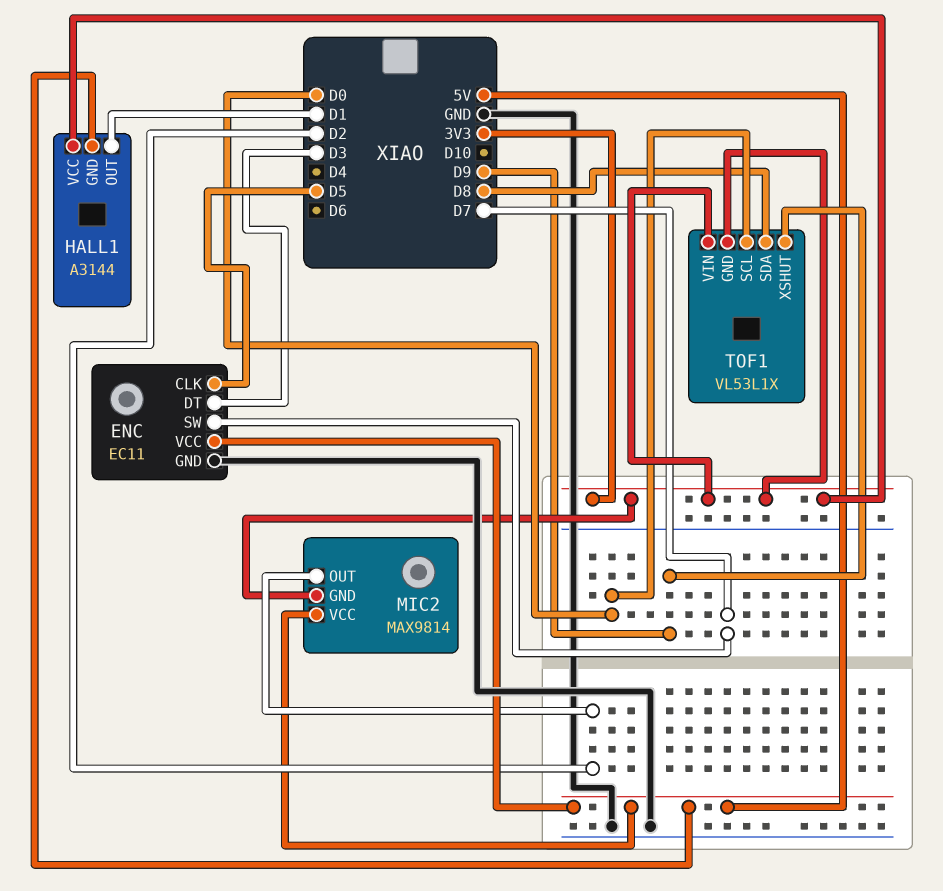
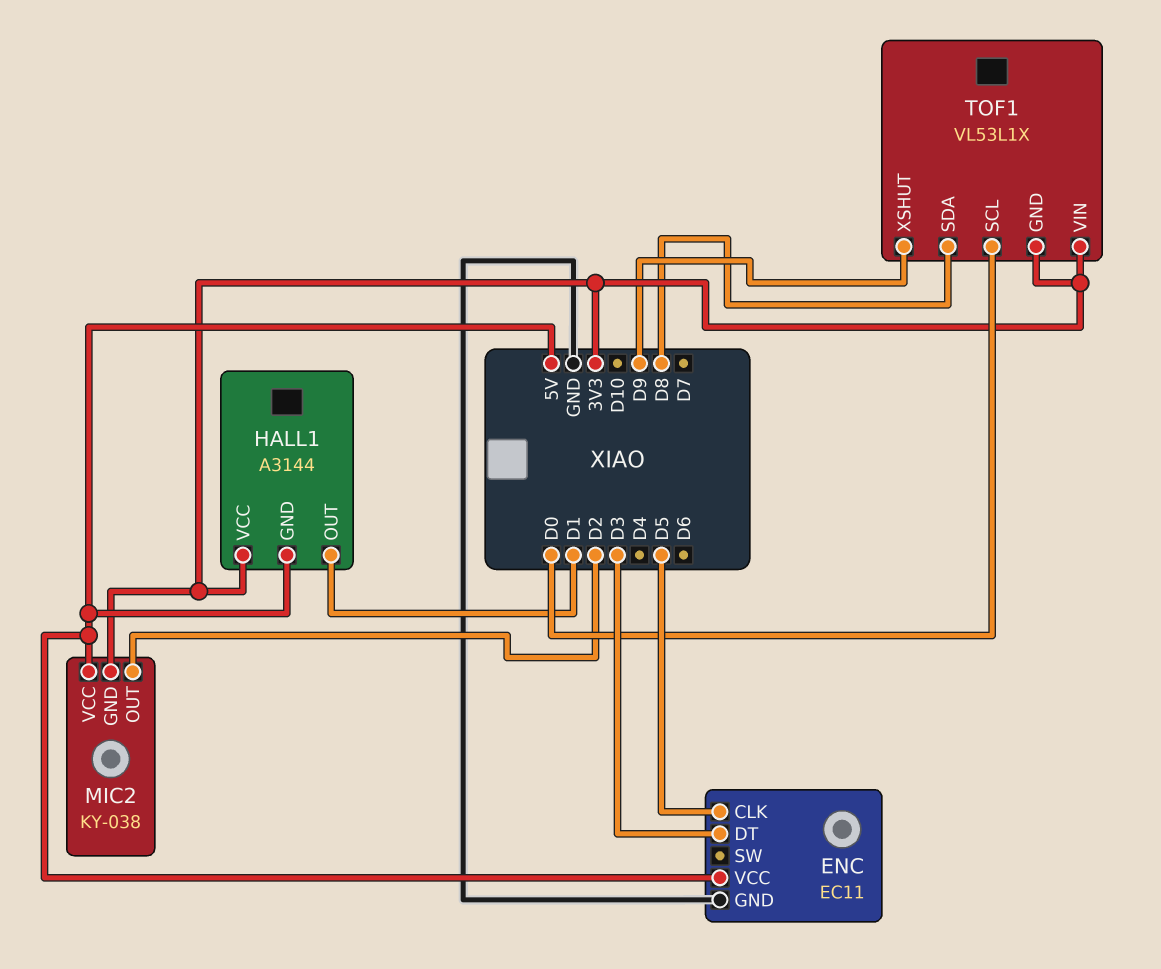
ENC pin SW: D7 -> none
MIC2: MAX9814 -> KY-038

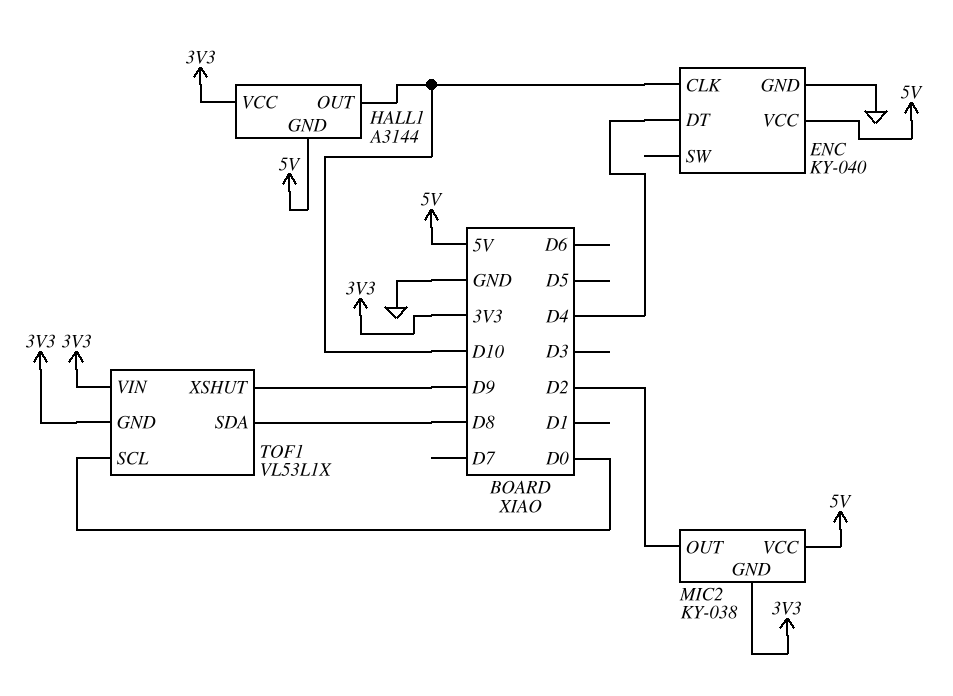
ENC: EC11 -> KY-040
ENC pin CLK: D5 -> D10
ENC pin DT: D3 -> D4
HALL1 pin OUT: D1 -> D10

